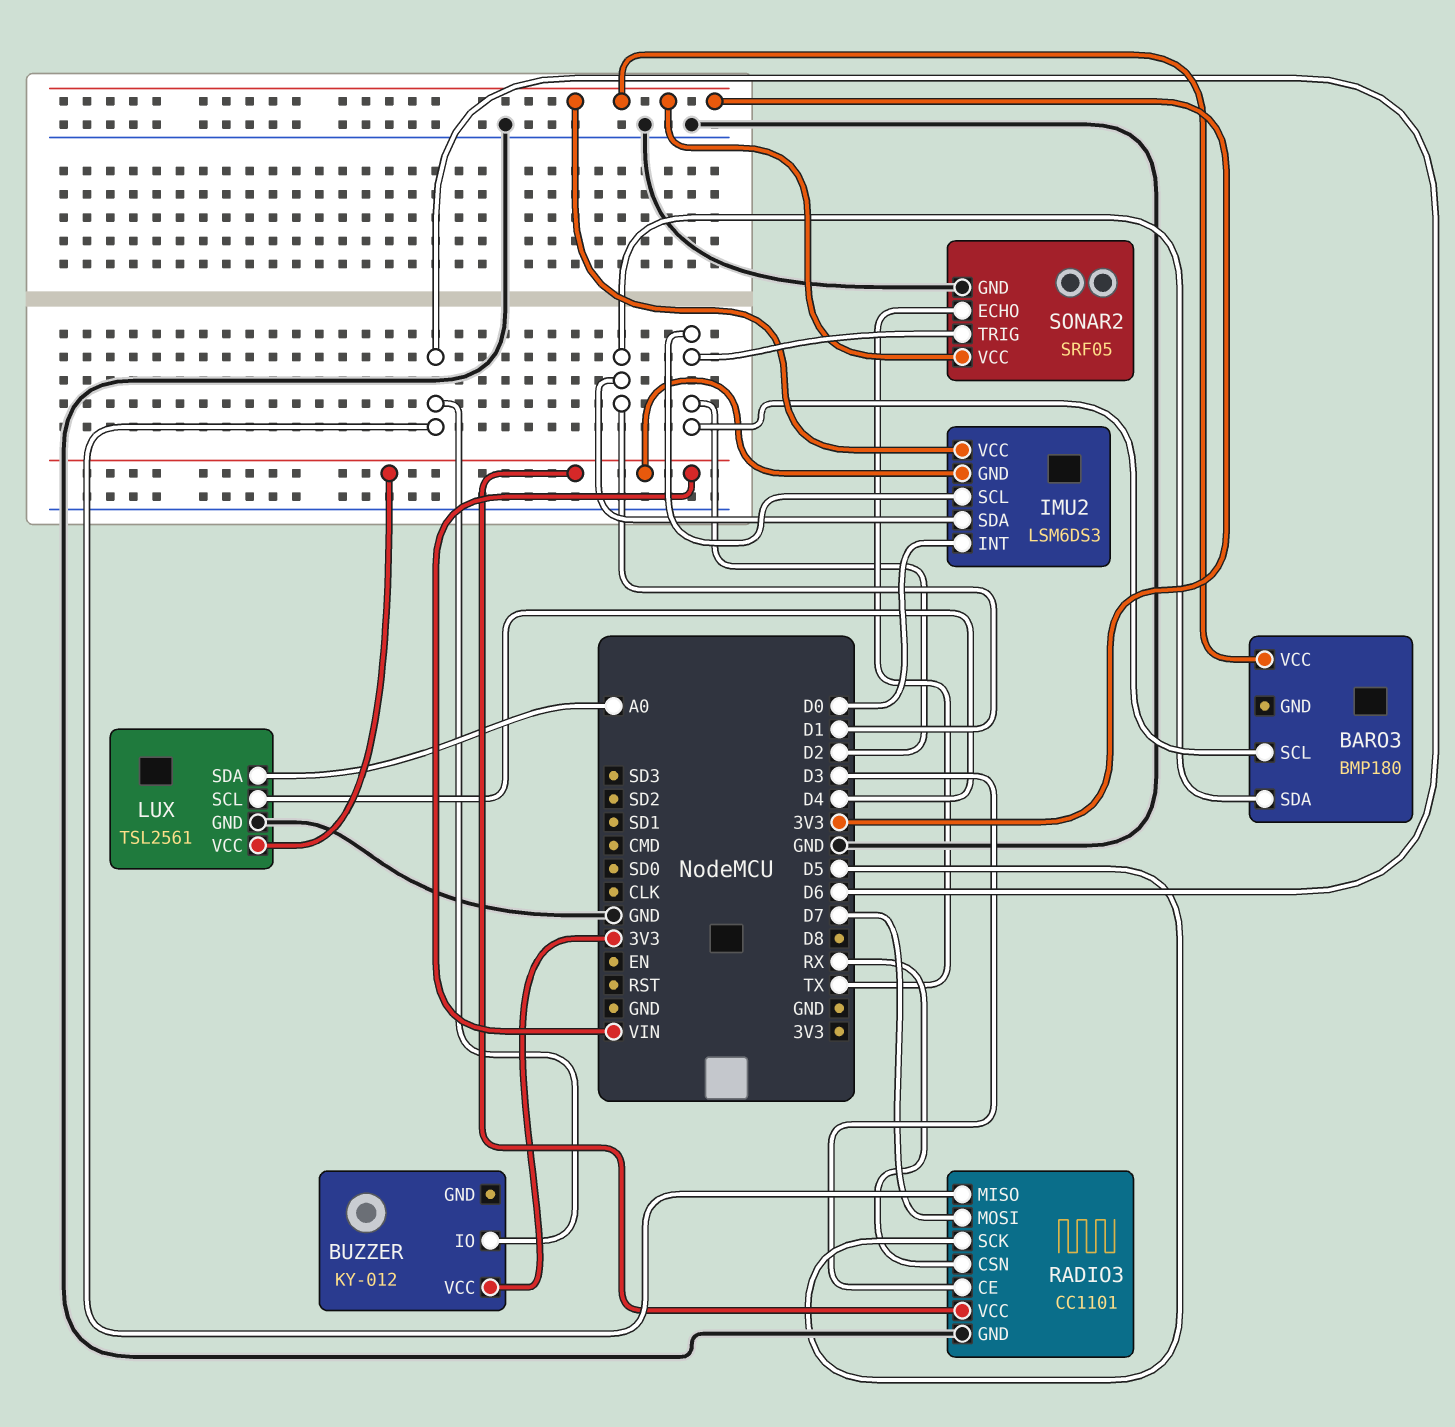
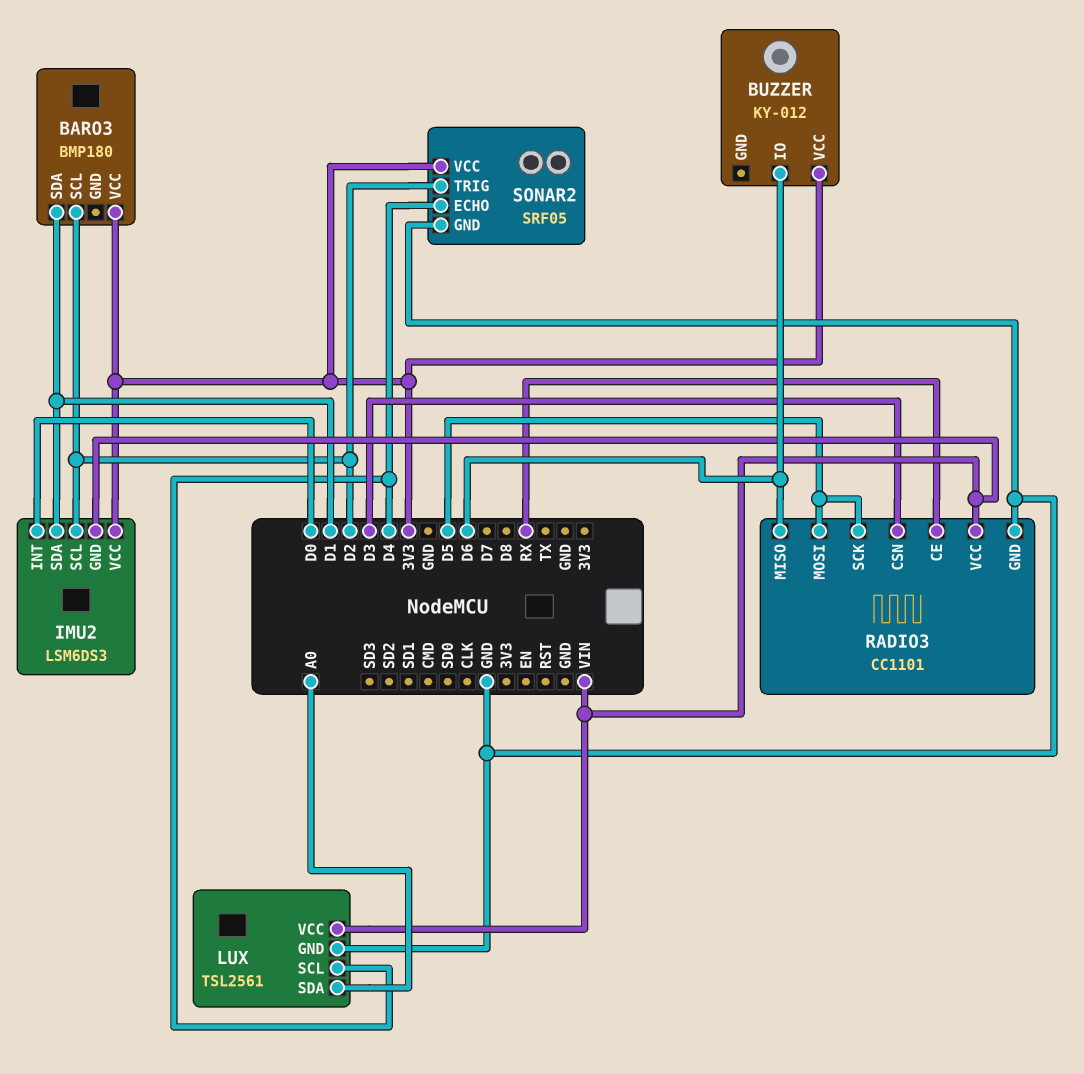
RADIO3 pin CE: D3 -> RX
RADIO3 pin CSN: RX -> D3
RADIO3 pin MOSI: D7 -> D5
SONAR2 pin ECHO: TX -> D4

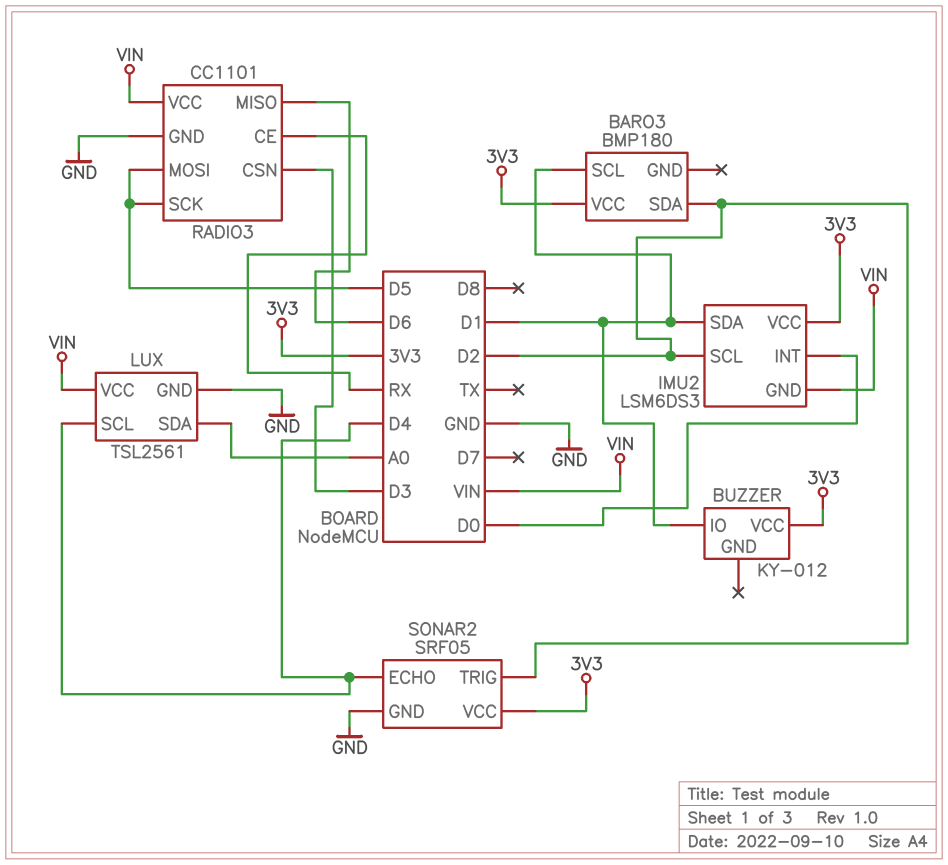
BARO3 pin SCL: D2 -> D1
BARO3 pin SDA: D1 -> D2
BUZZER pin IO: D6 -> D1

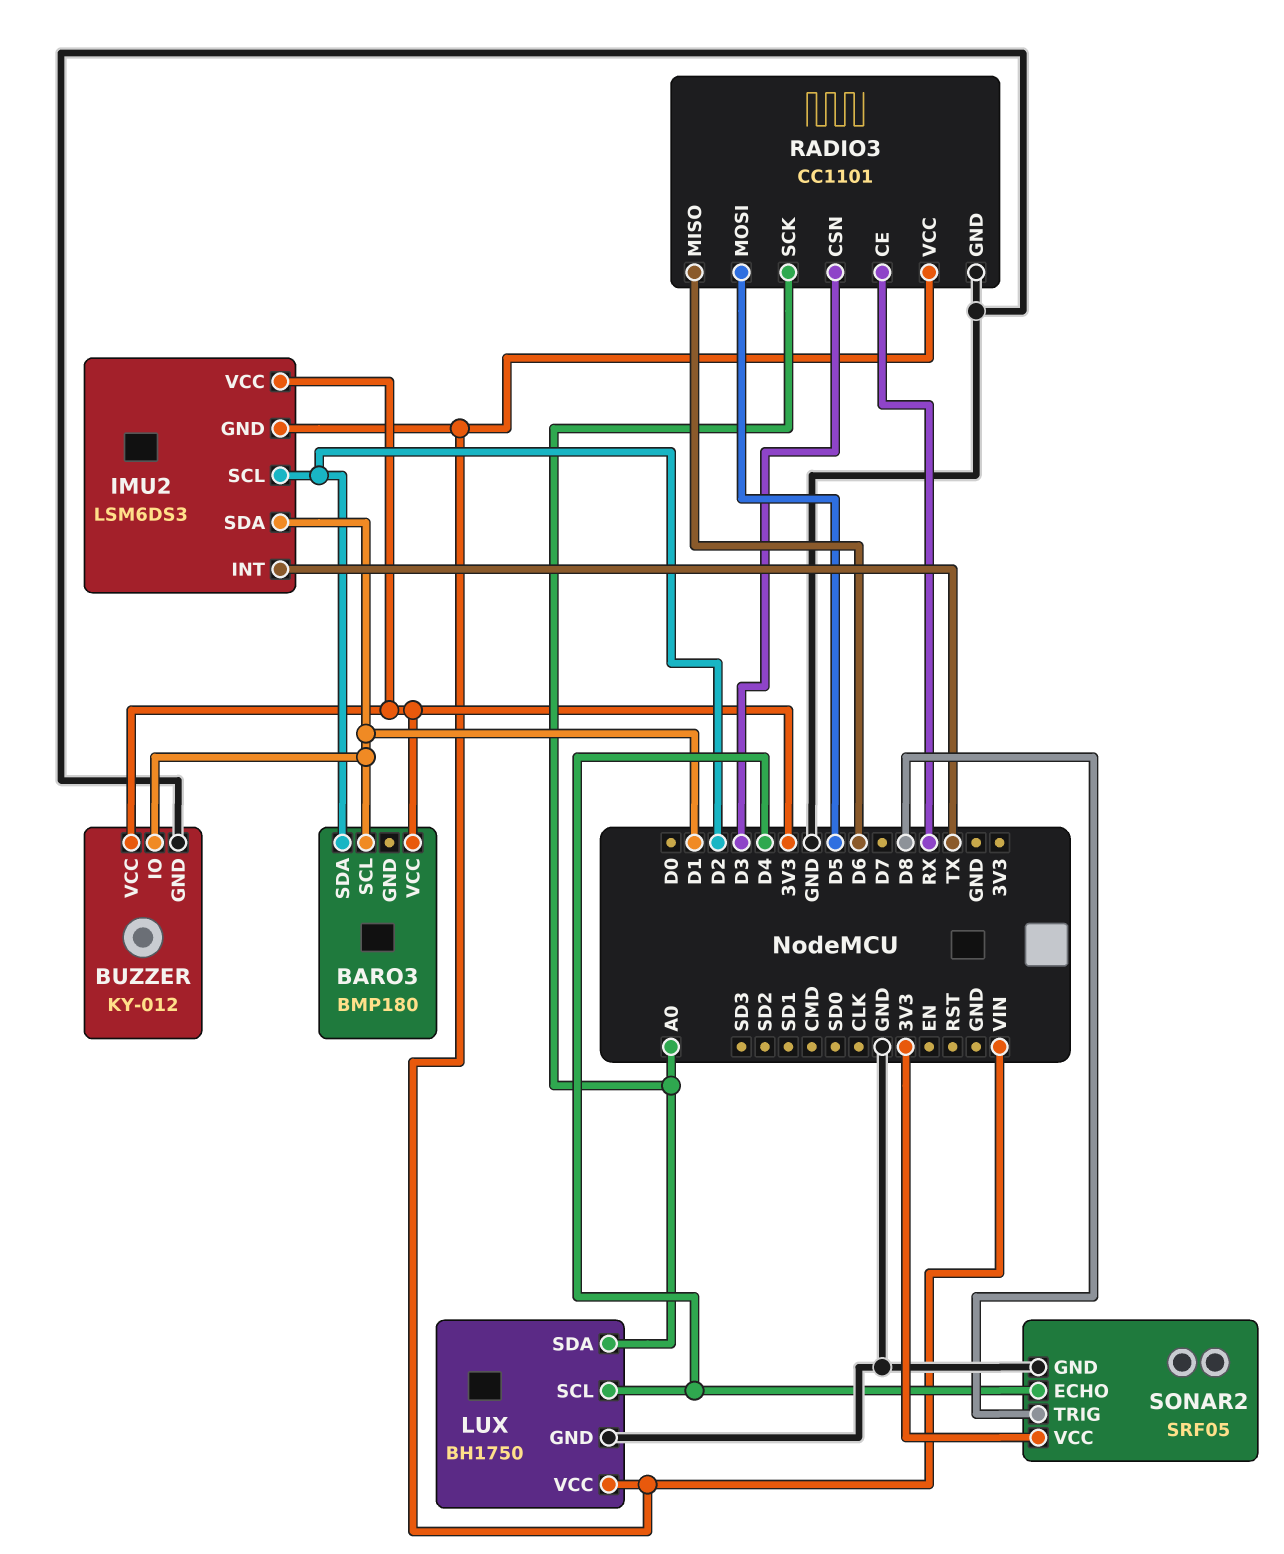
BUZZER pin GND: none -> GND
IMU2 pin INT: D0 -> TX
LUX: TSL2561 -> BH1750
RADIO3 pin SCK: D5 -> A0
SONAR2 pin TRIG: D2 -> D8

